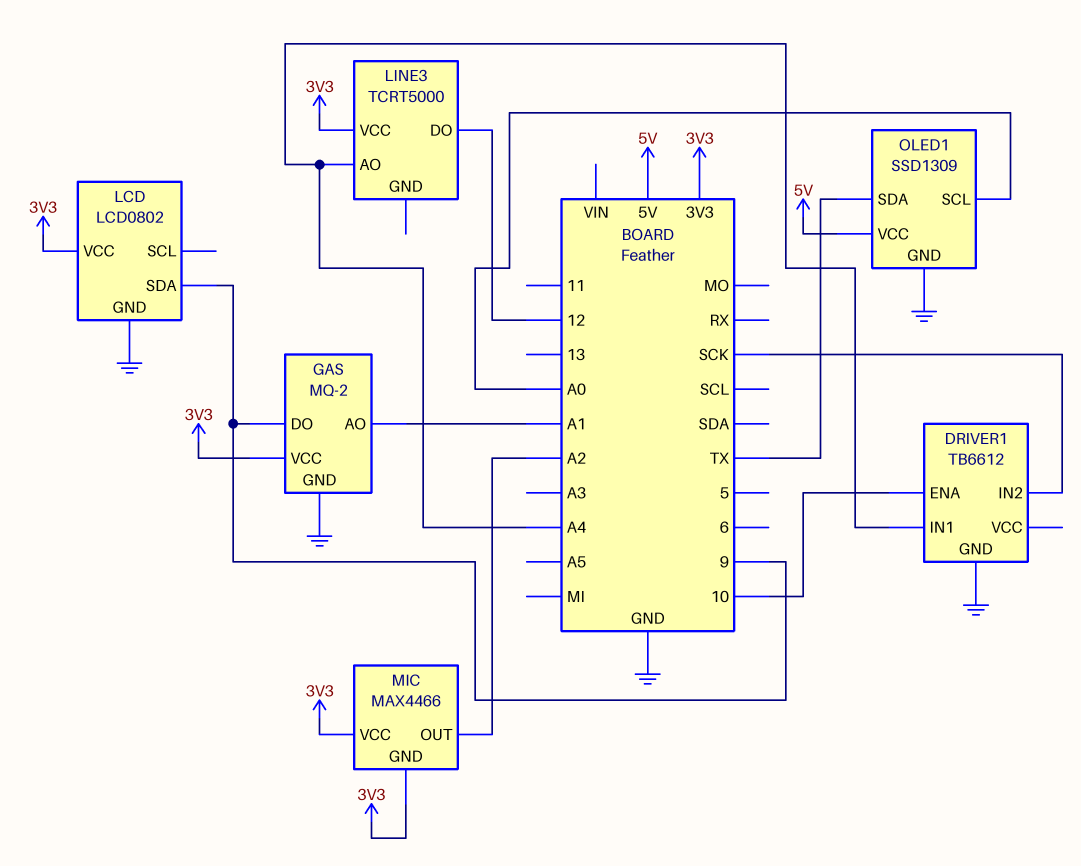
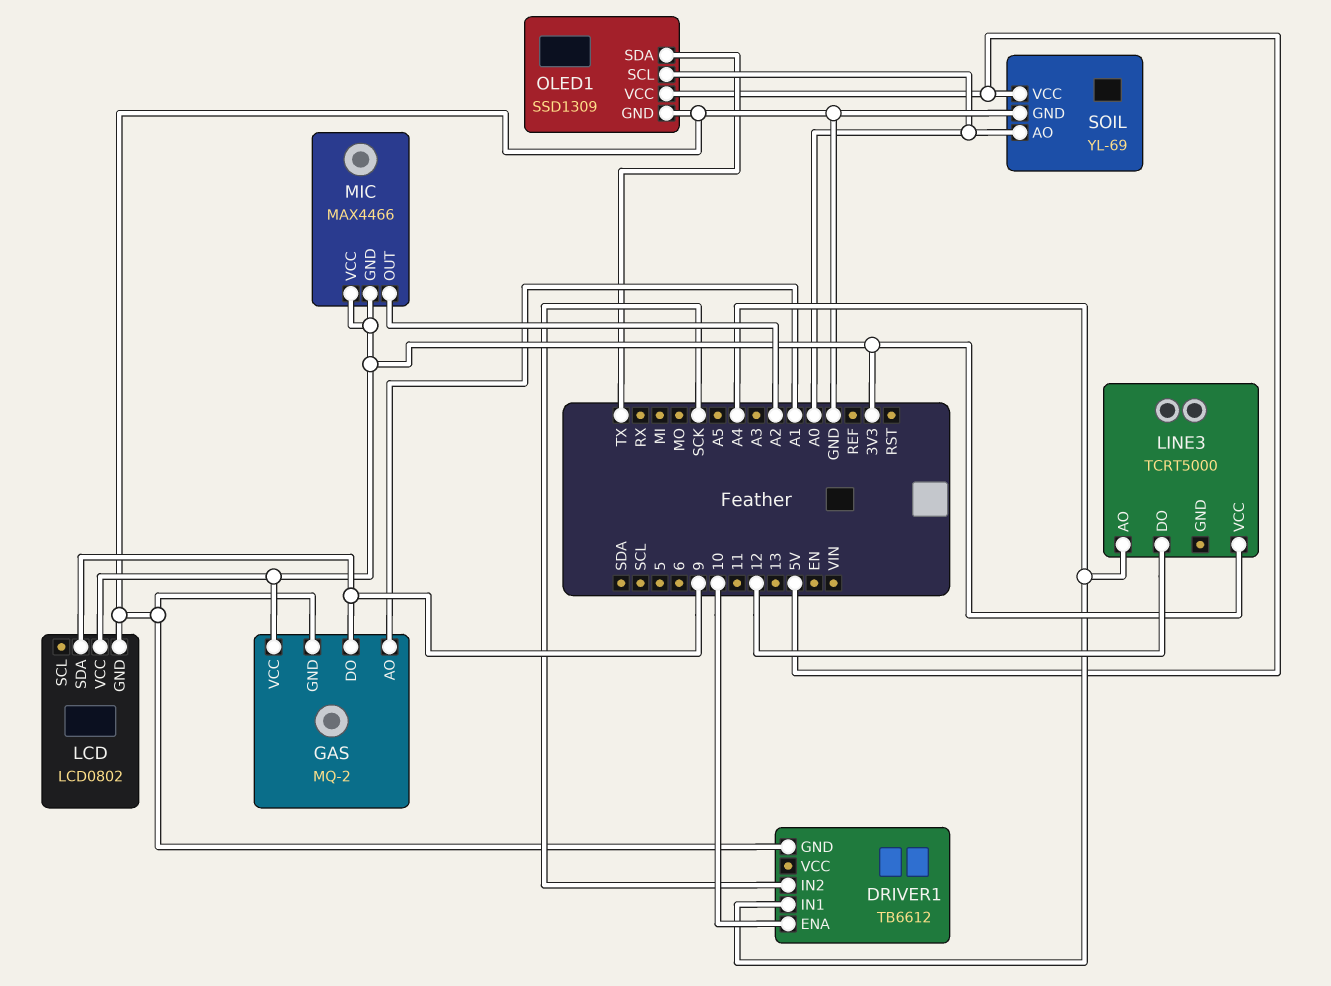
SOIL: none -> YL-69
SOIL pin AO: none -> A0
SOIL pin GND: none -> GND
SOIL pin VCC: none -> 5V

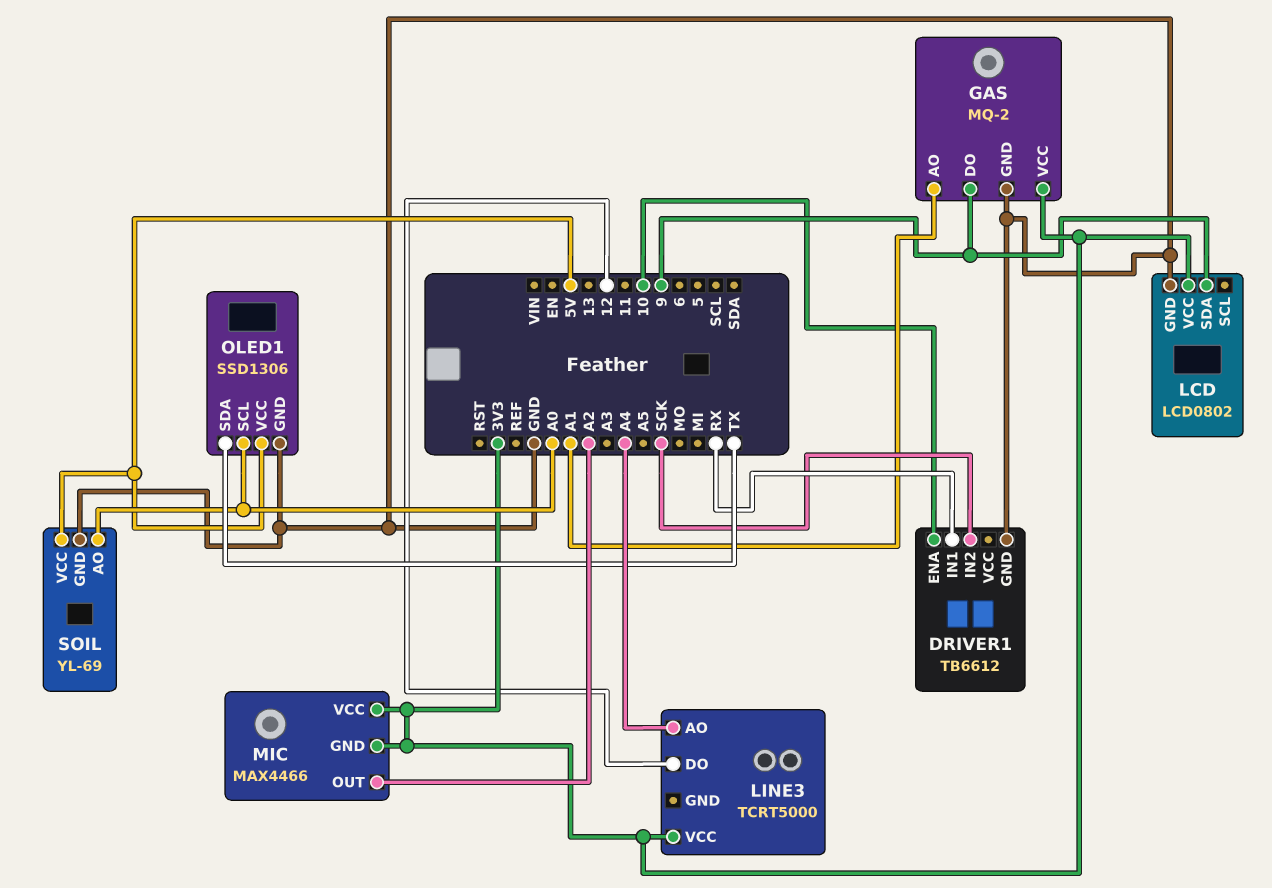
DRIVER1 pin IN1: A4 -> RX
OLED1: SSD1309 -> SSD1306

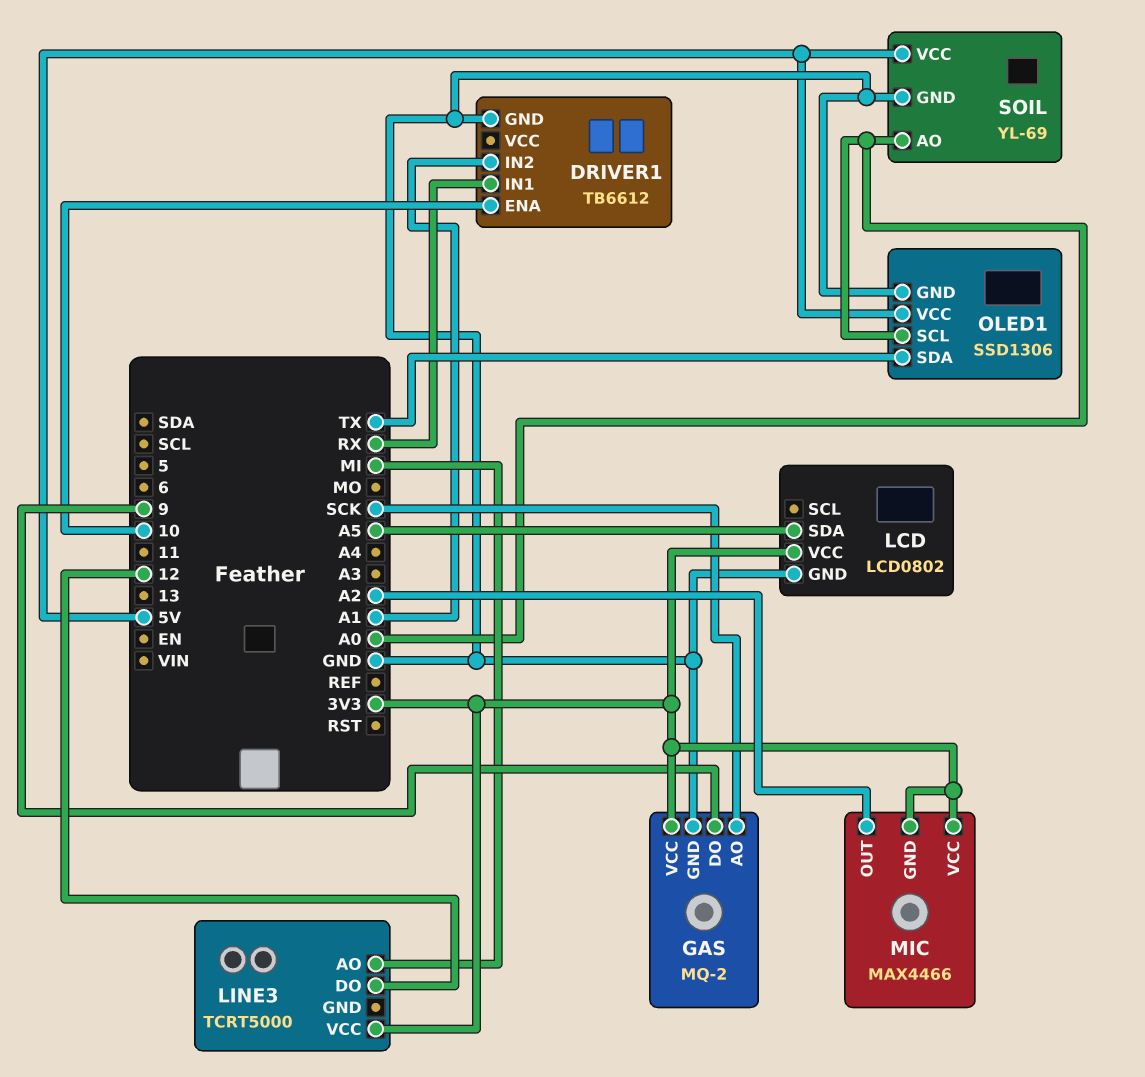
DRIVER1 pin IN2: SCK -> A1
GAS pin AO: A1 -> SCK
LCD pin SDA: 9 -> A5
LINE3 pin AO: A4 -> MI

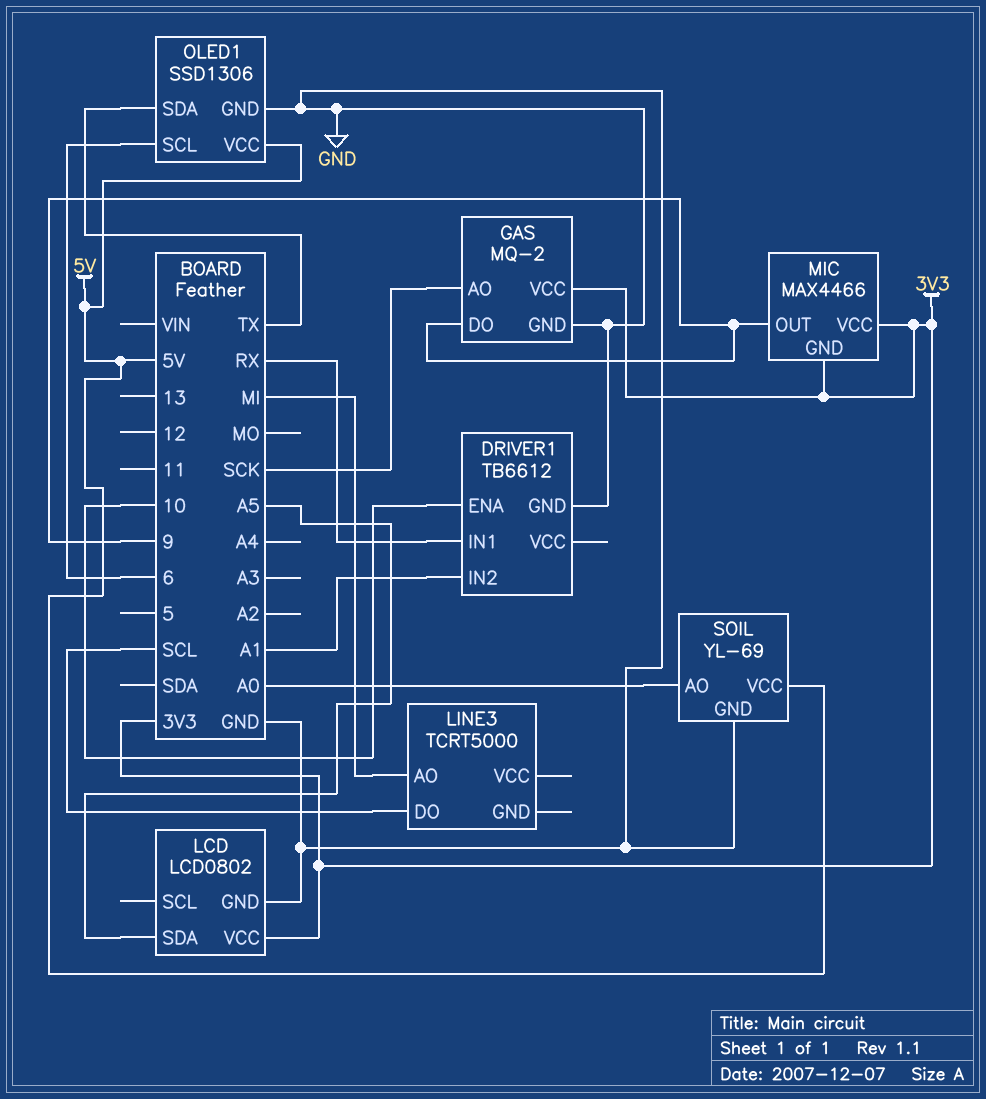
LINE3 pin DO: 12 -> SCL
LINE3 pin VCC: 3V3 -> none
MIC pin OUT: A2 -> 9
OLED1 pin SCL: A0 -> 6

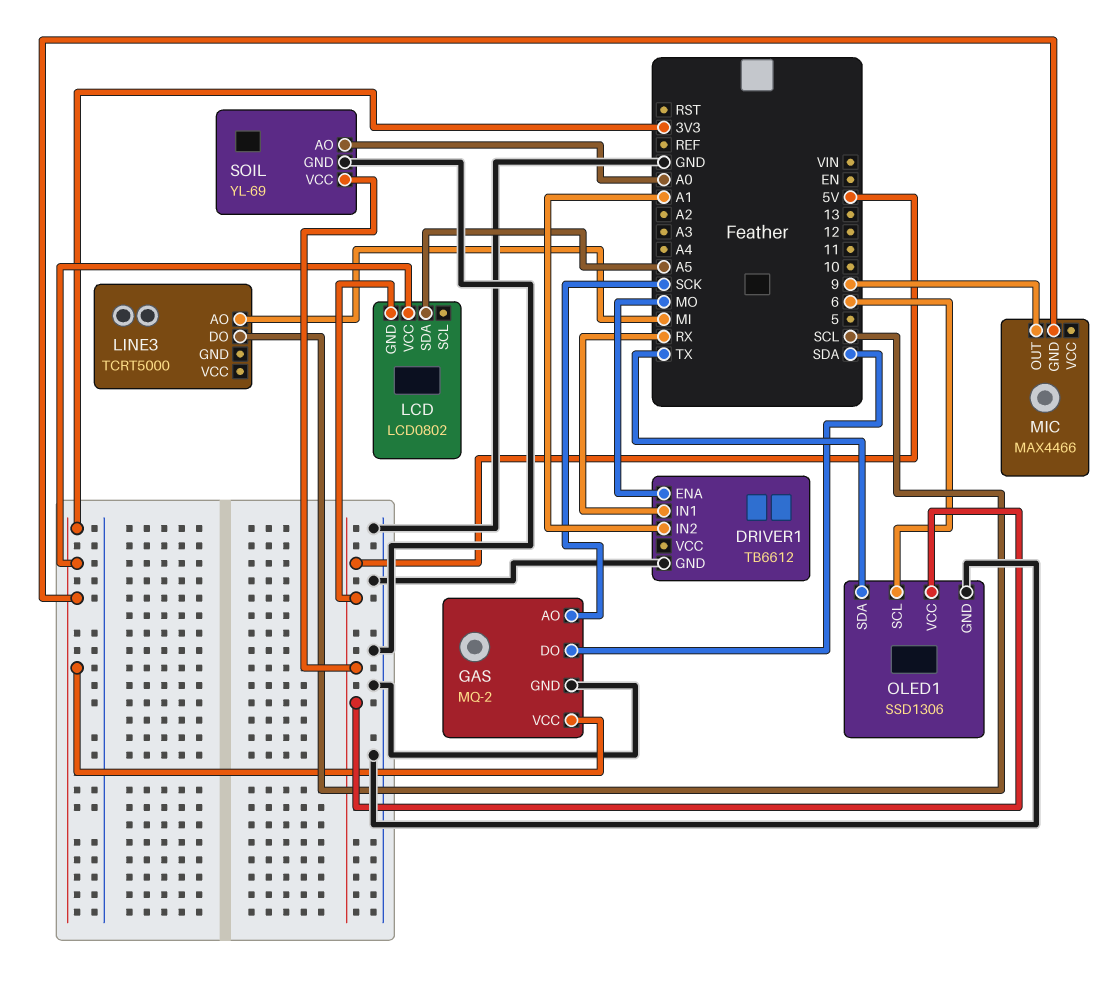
DRIVER1 pin ENA: 10 -> MO
GAS pin DO: 9 -> SDA
LCD pin GND: GND -> 5V
MIC pin VCC: 3V3 -> none

